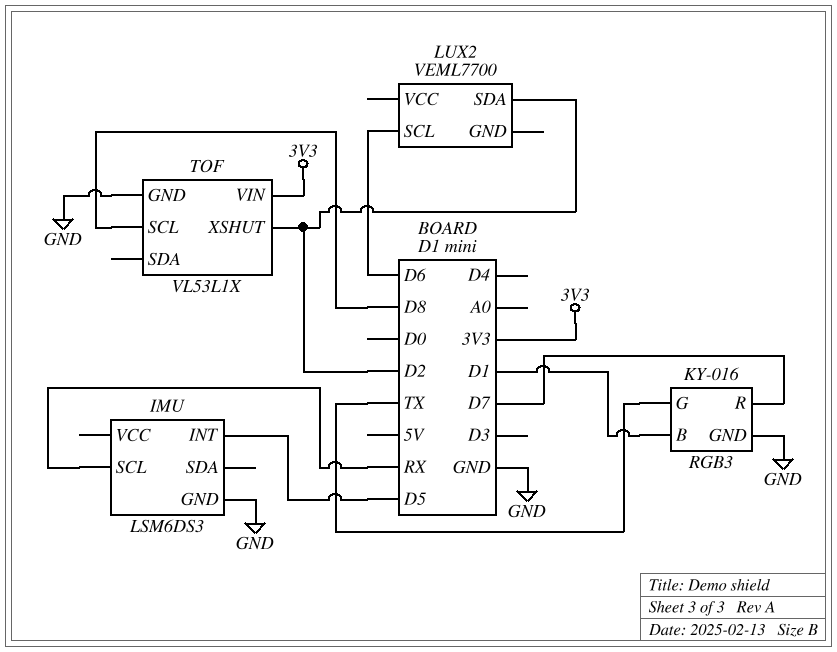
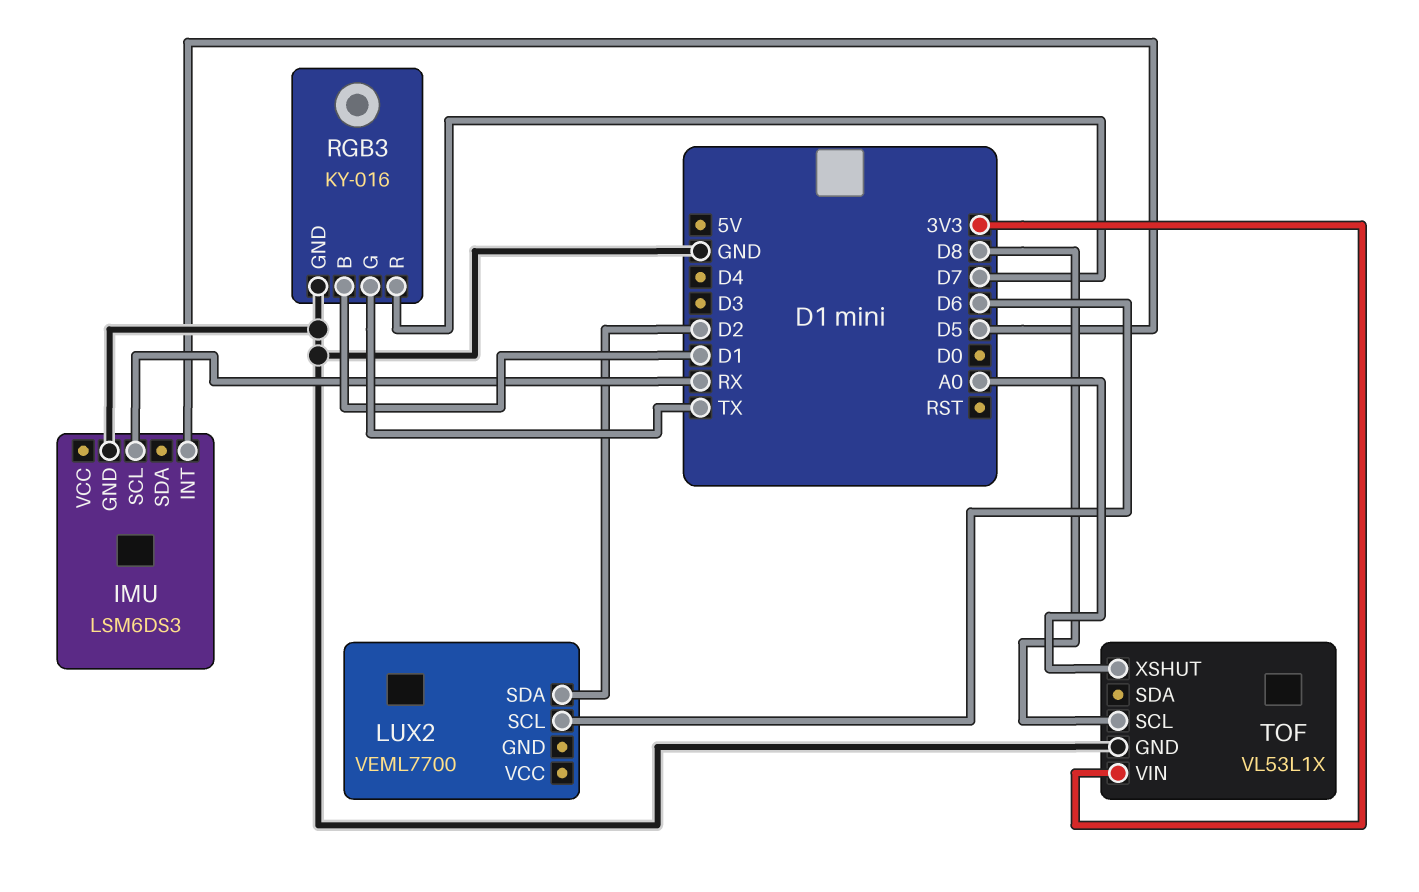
TOF pin XSHUT: D2 -> A0

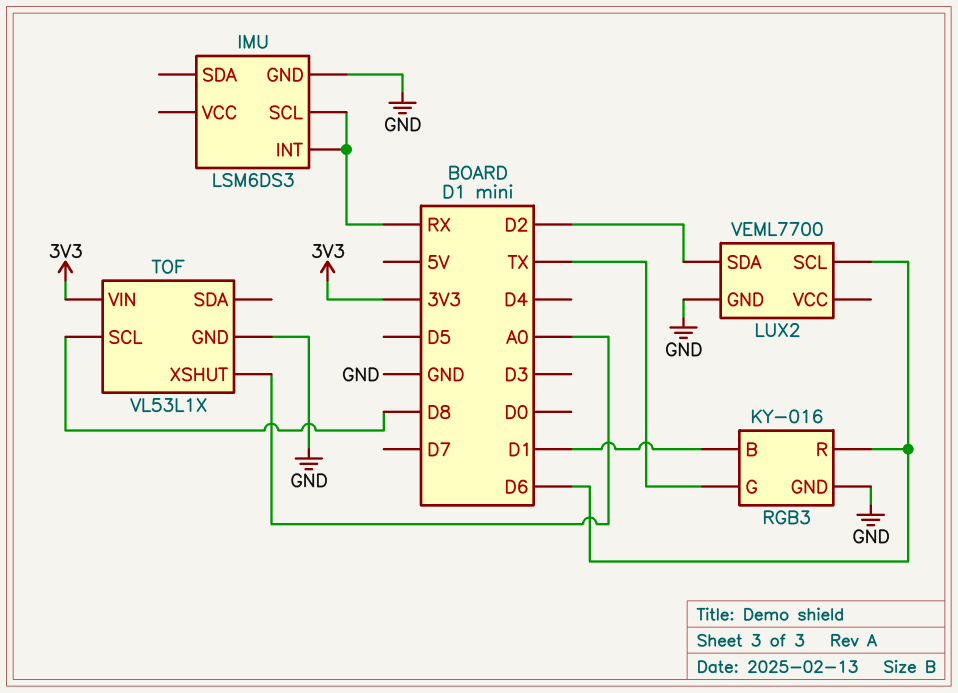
IMU pin INT: D5 -> RX
LUX2 pin GND: none -> GND
RGB3 pin R: D7 -> D6

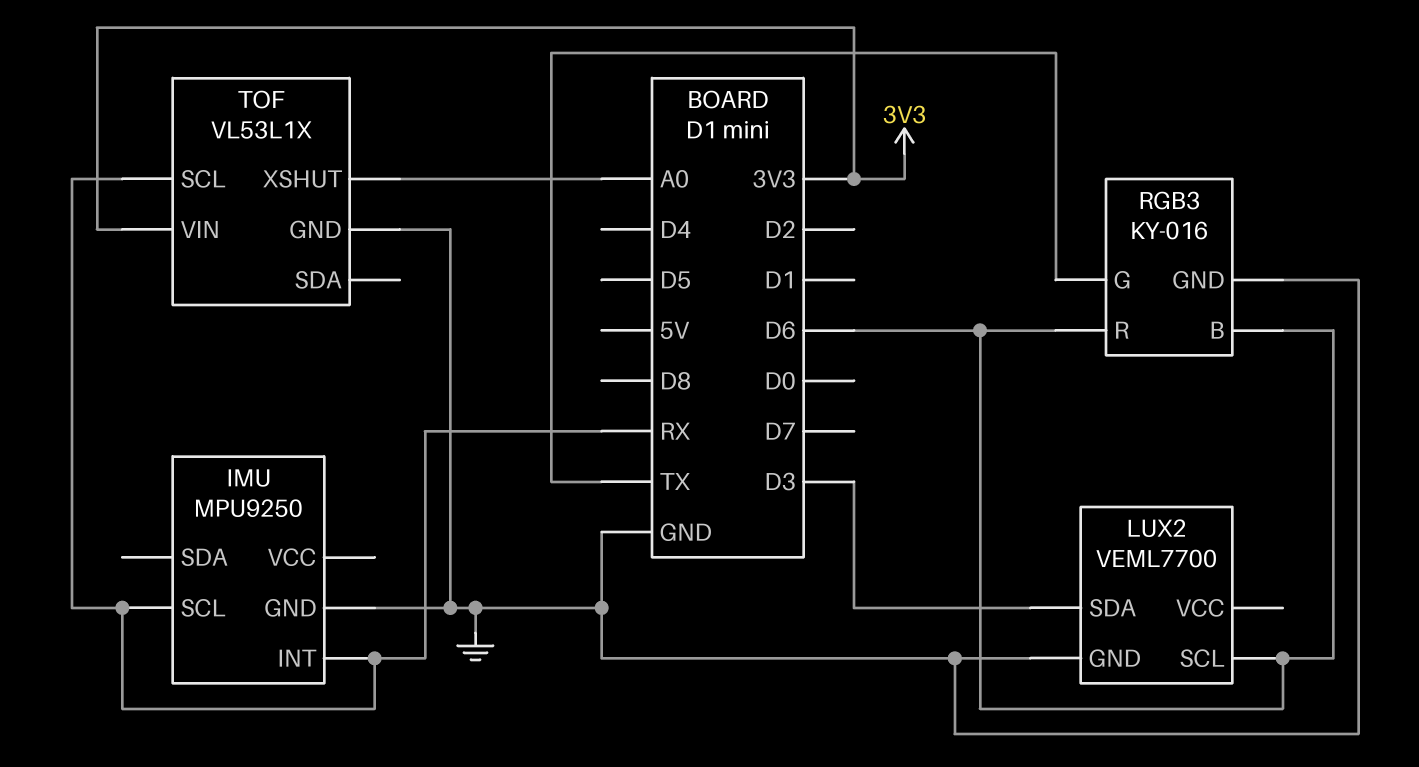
IMU: LSM6DS3 -> MPU9250
LUX2 pin SDA: D2 -> D3
RGB3 pin B: D1 -> D6
TOF pin SCL: D8 -> RX

